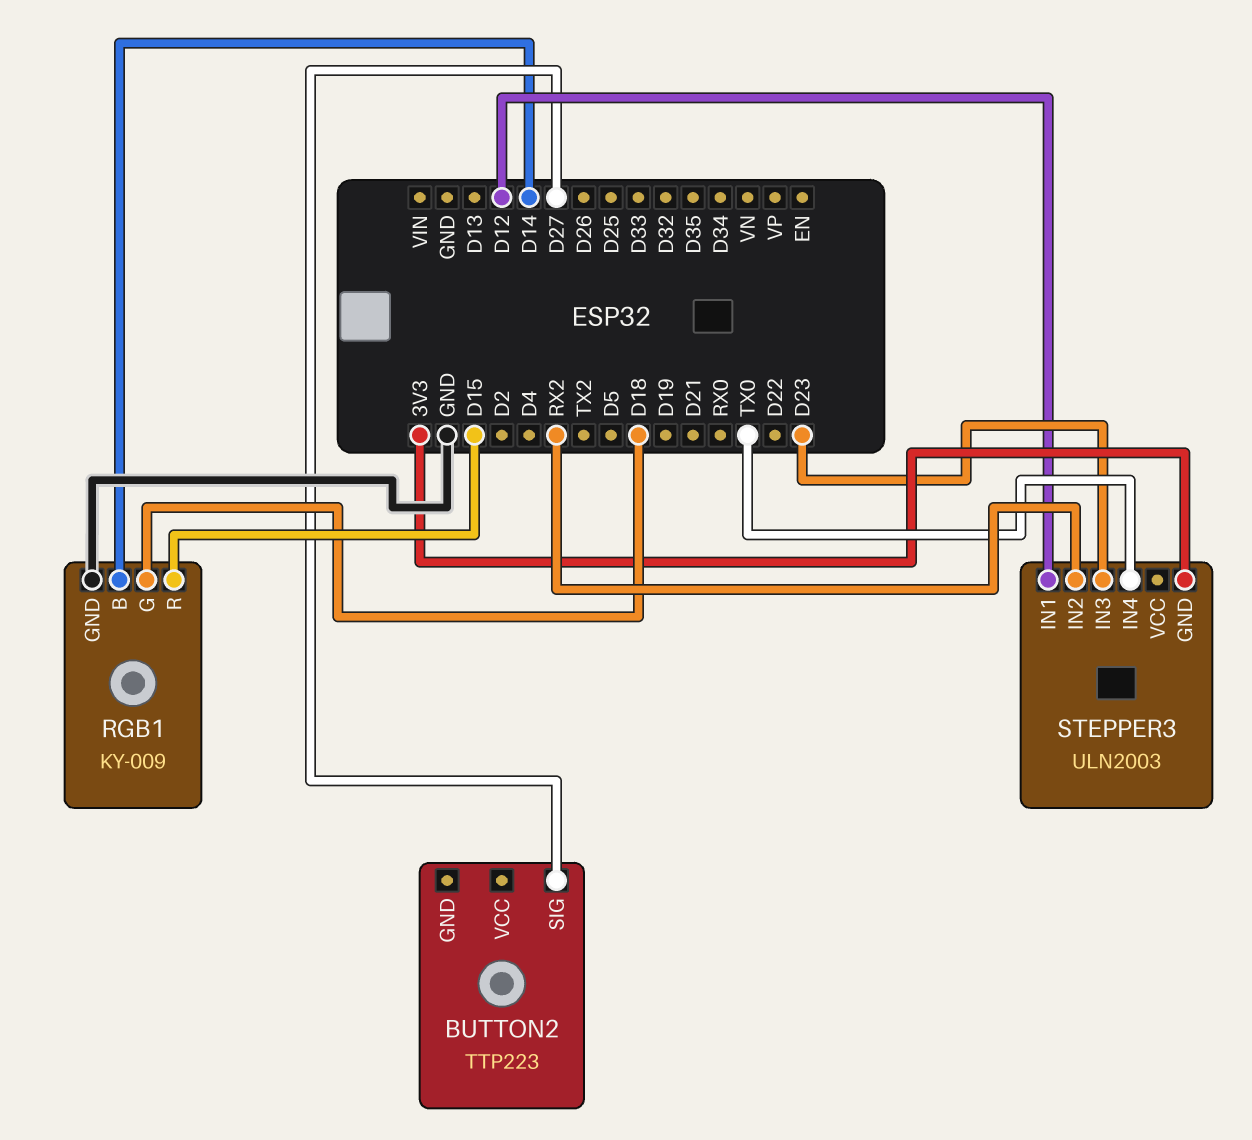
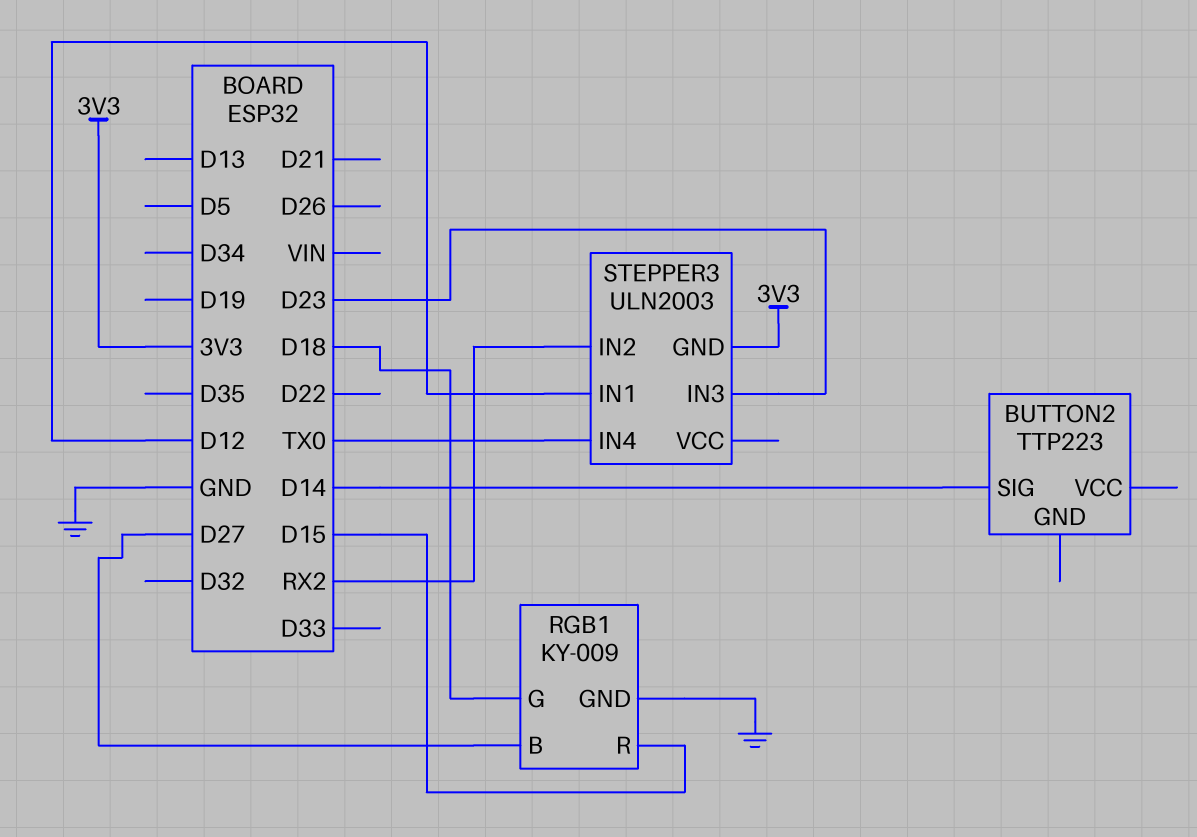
BUTTON2 pin SIG: D27 -> D14
RGB1 pin B: D14 -> D27

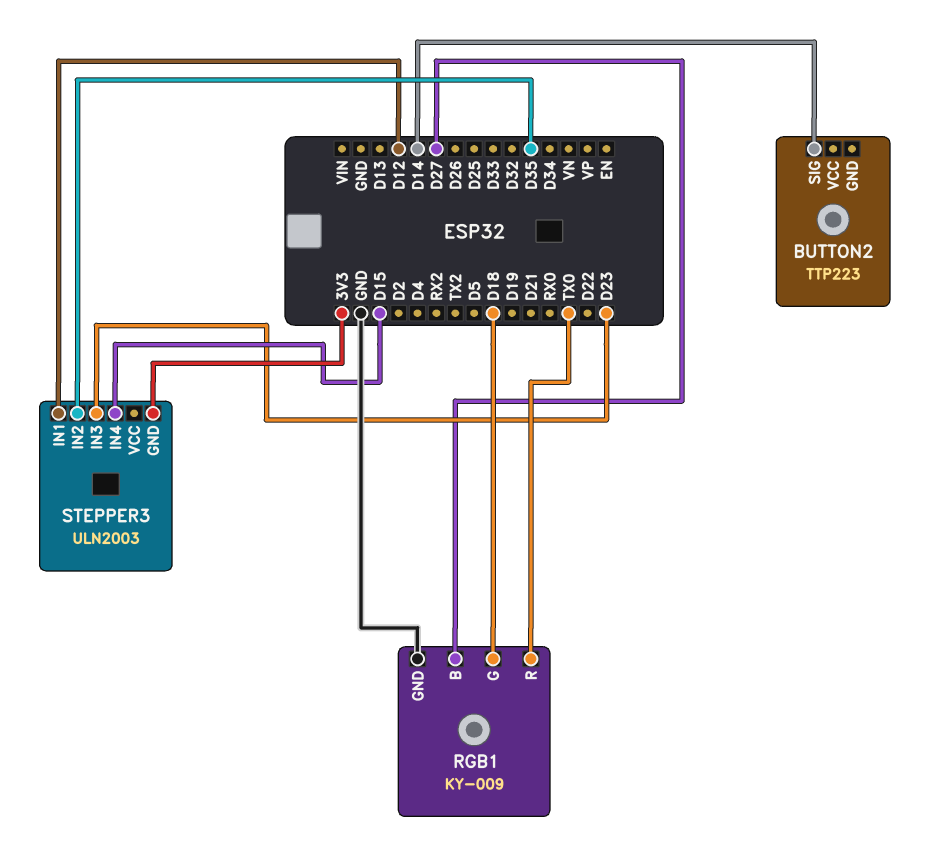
RGB1 pin R: D15 -> TX0
STEPPER3 pin IN2: RX2 -> D35
STEPPER3 pin IN4: TX0 -> D15

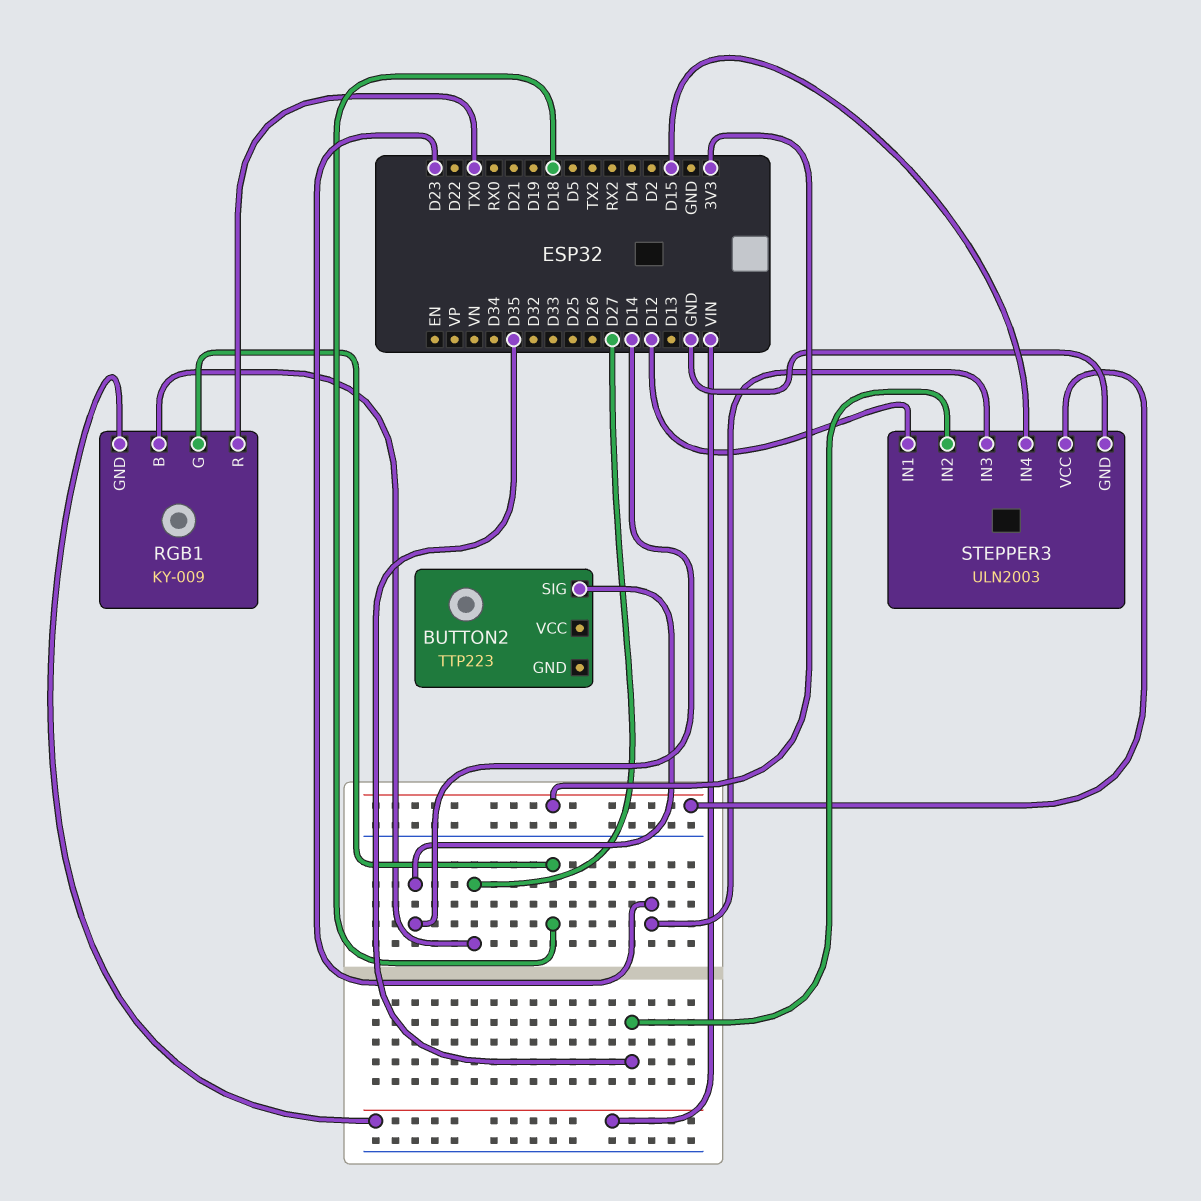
RGB1 pin GND: GND -> VIN
STEPPER3 pin GND: 3V3 -> GND
STEPPER3 pin VCC: none -> 3V3

